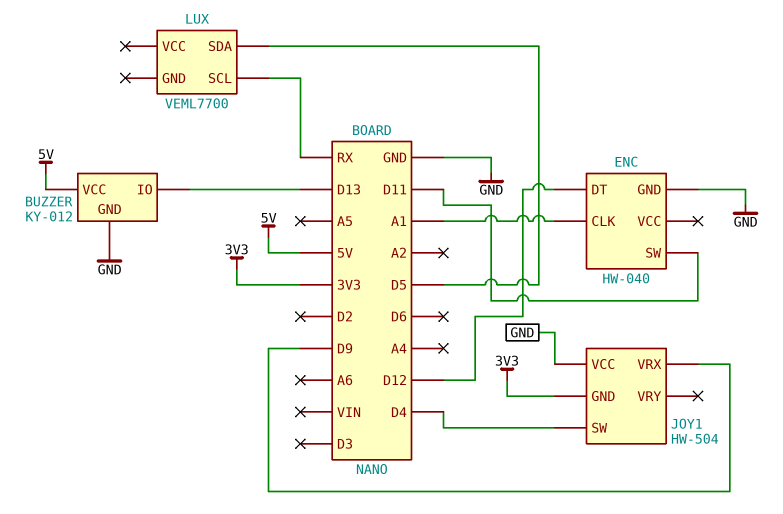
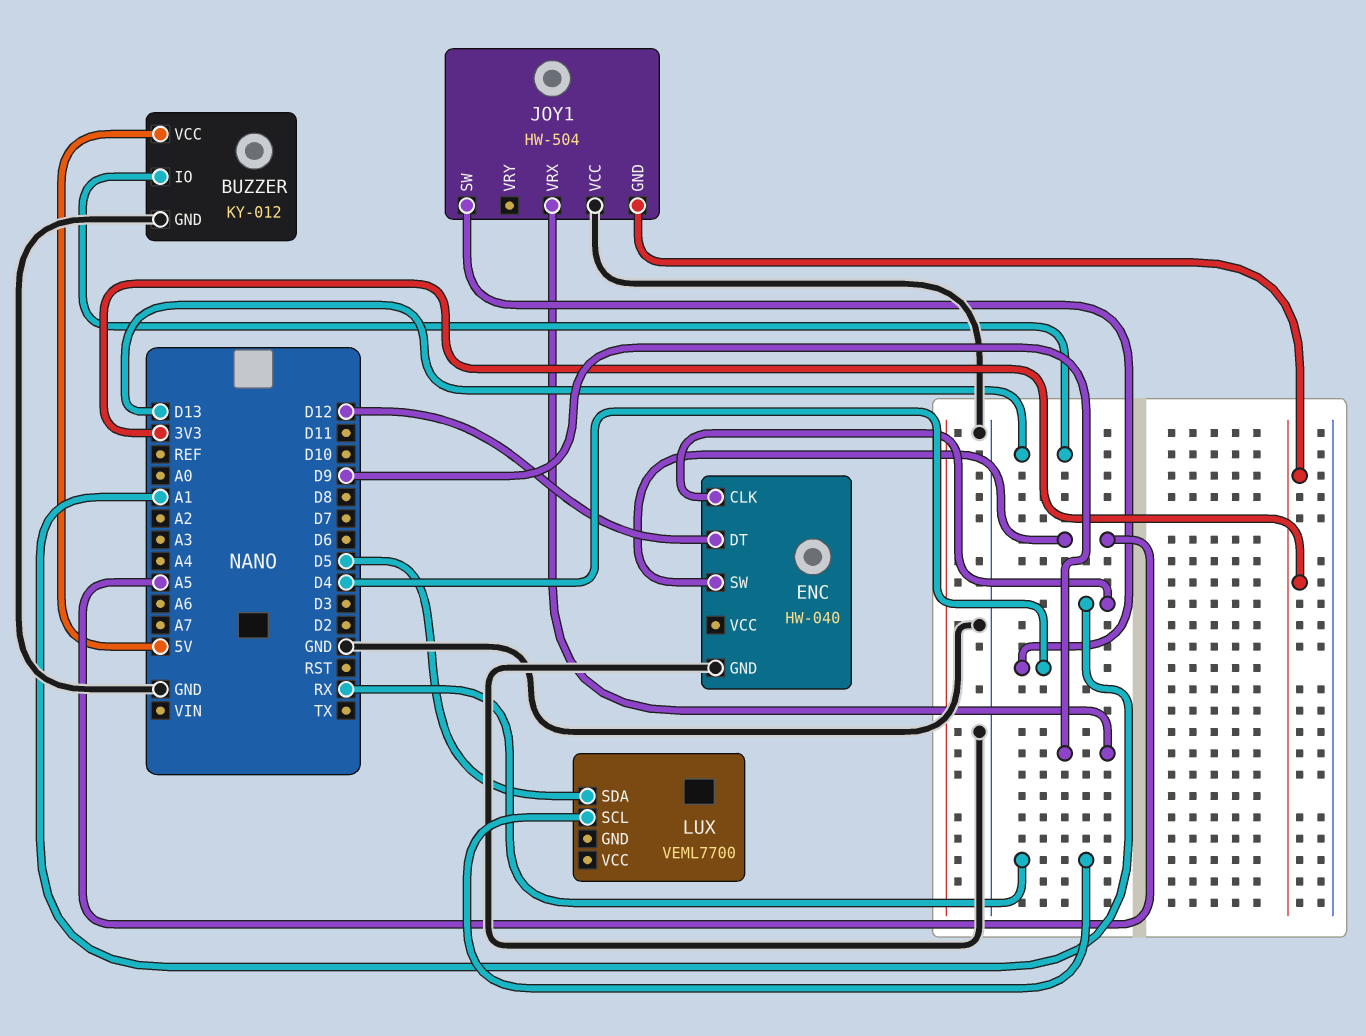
ENC pin SW: D11 -> A5

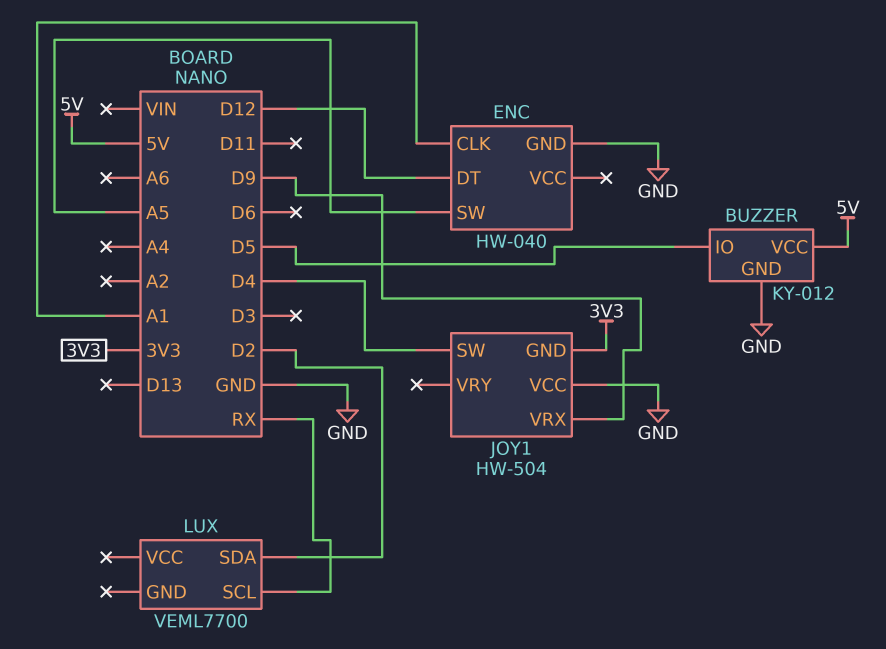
BUZZER pin IO: D13 -> D5
LUX pin SDA: D5 -> D2

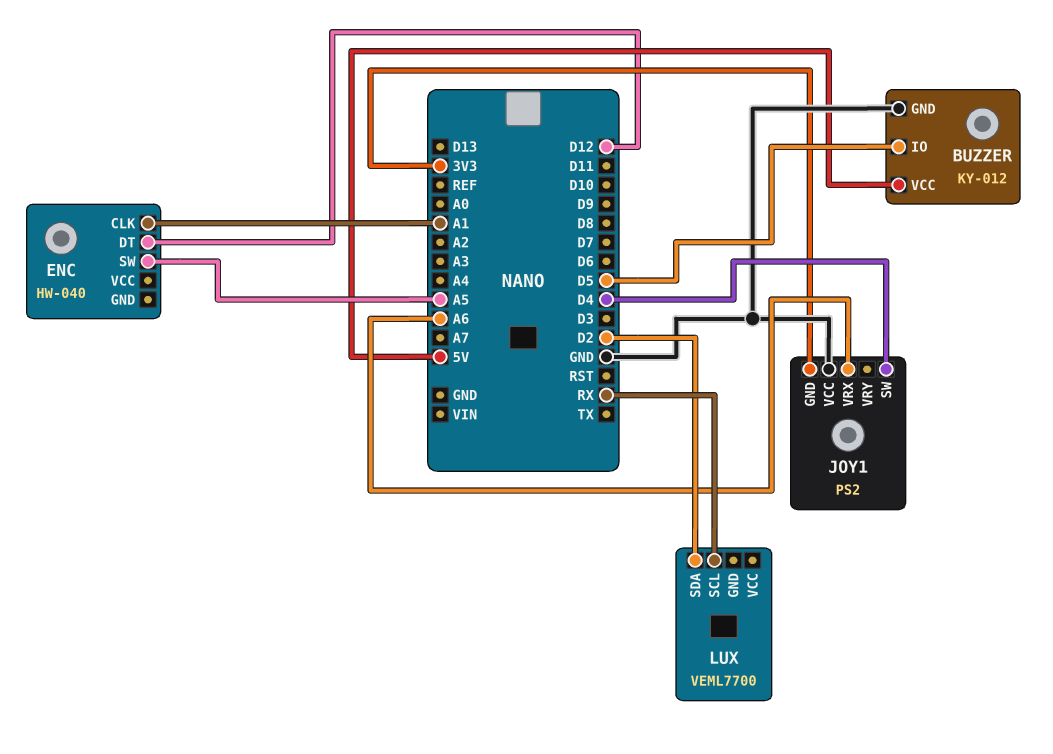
ENC pin GND: GND -> none
JOY1: HW-504 -> PS2
JOY1 pin VRX: D9 -> A6

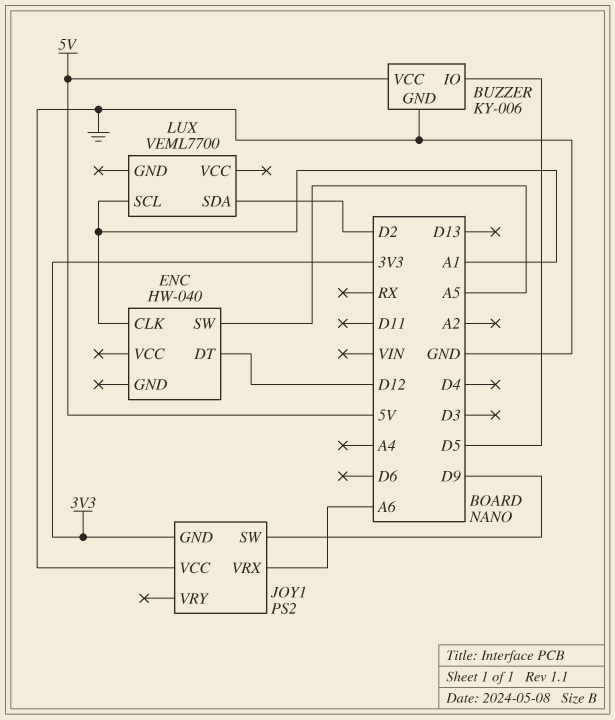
BUZZER: KY-012 -> KY-006
JOY1 pin SW: D4 -> D9
LUX pin SCL: RX -> A1

